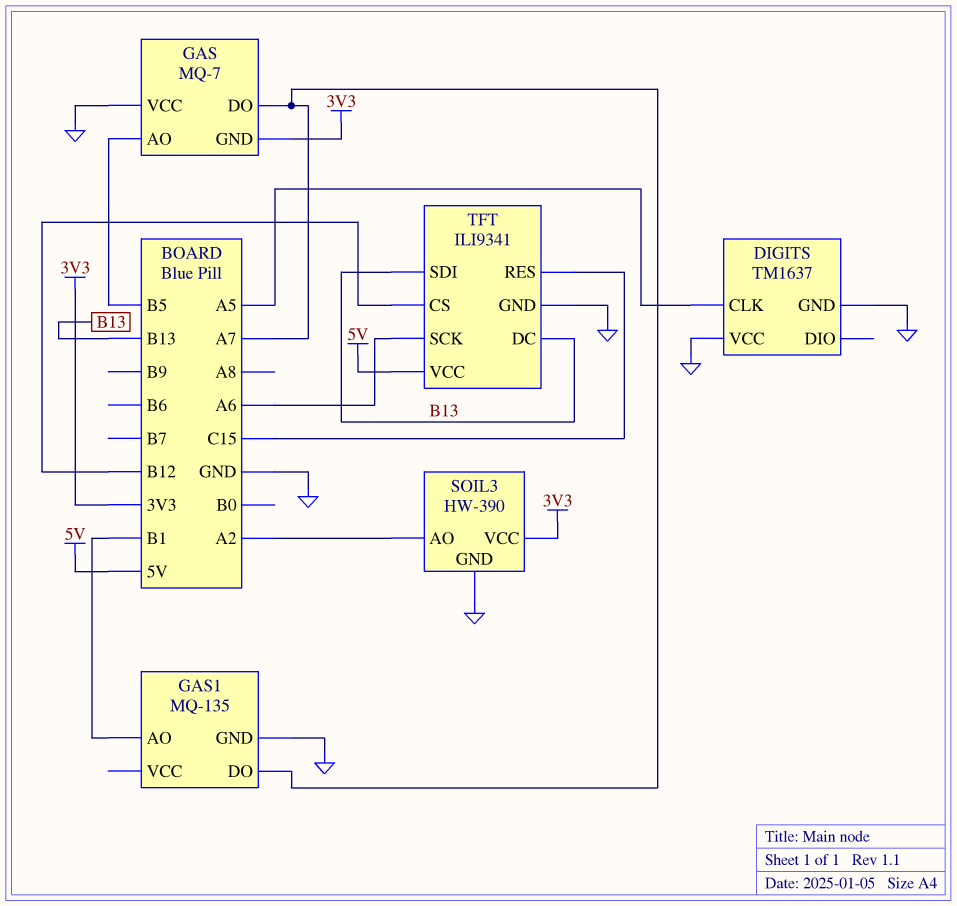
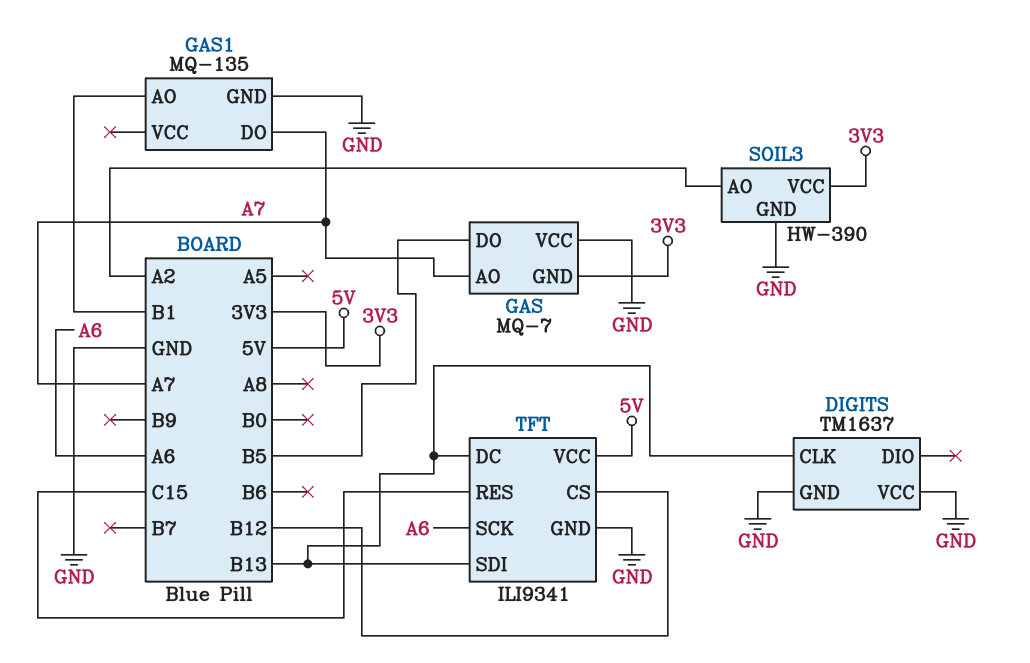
DIGITS pin CLK: A5 -> B13
GAS pin AO: B5 -> A7
GAS pin DO: A7 -> B5

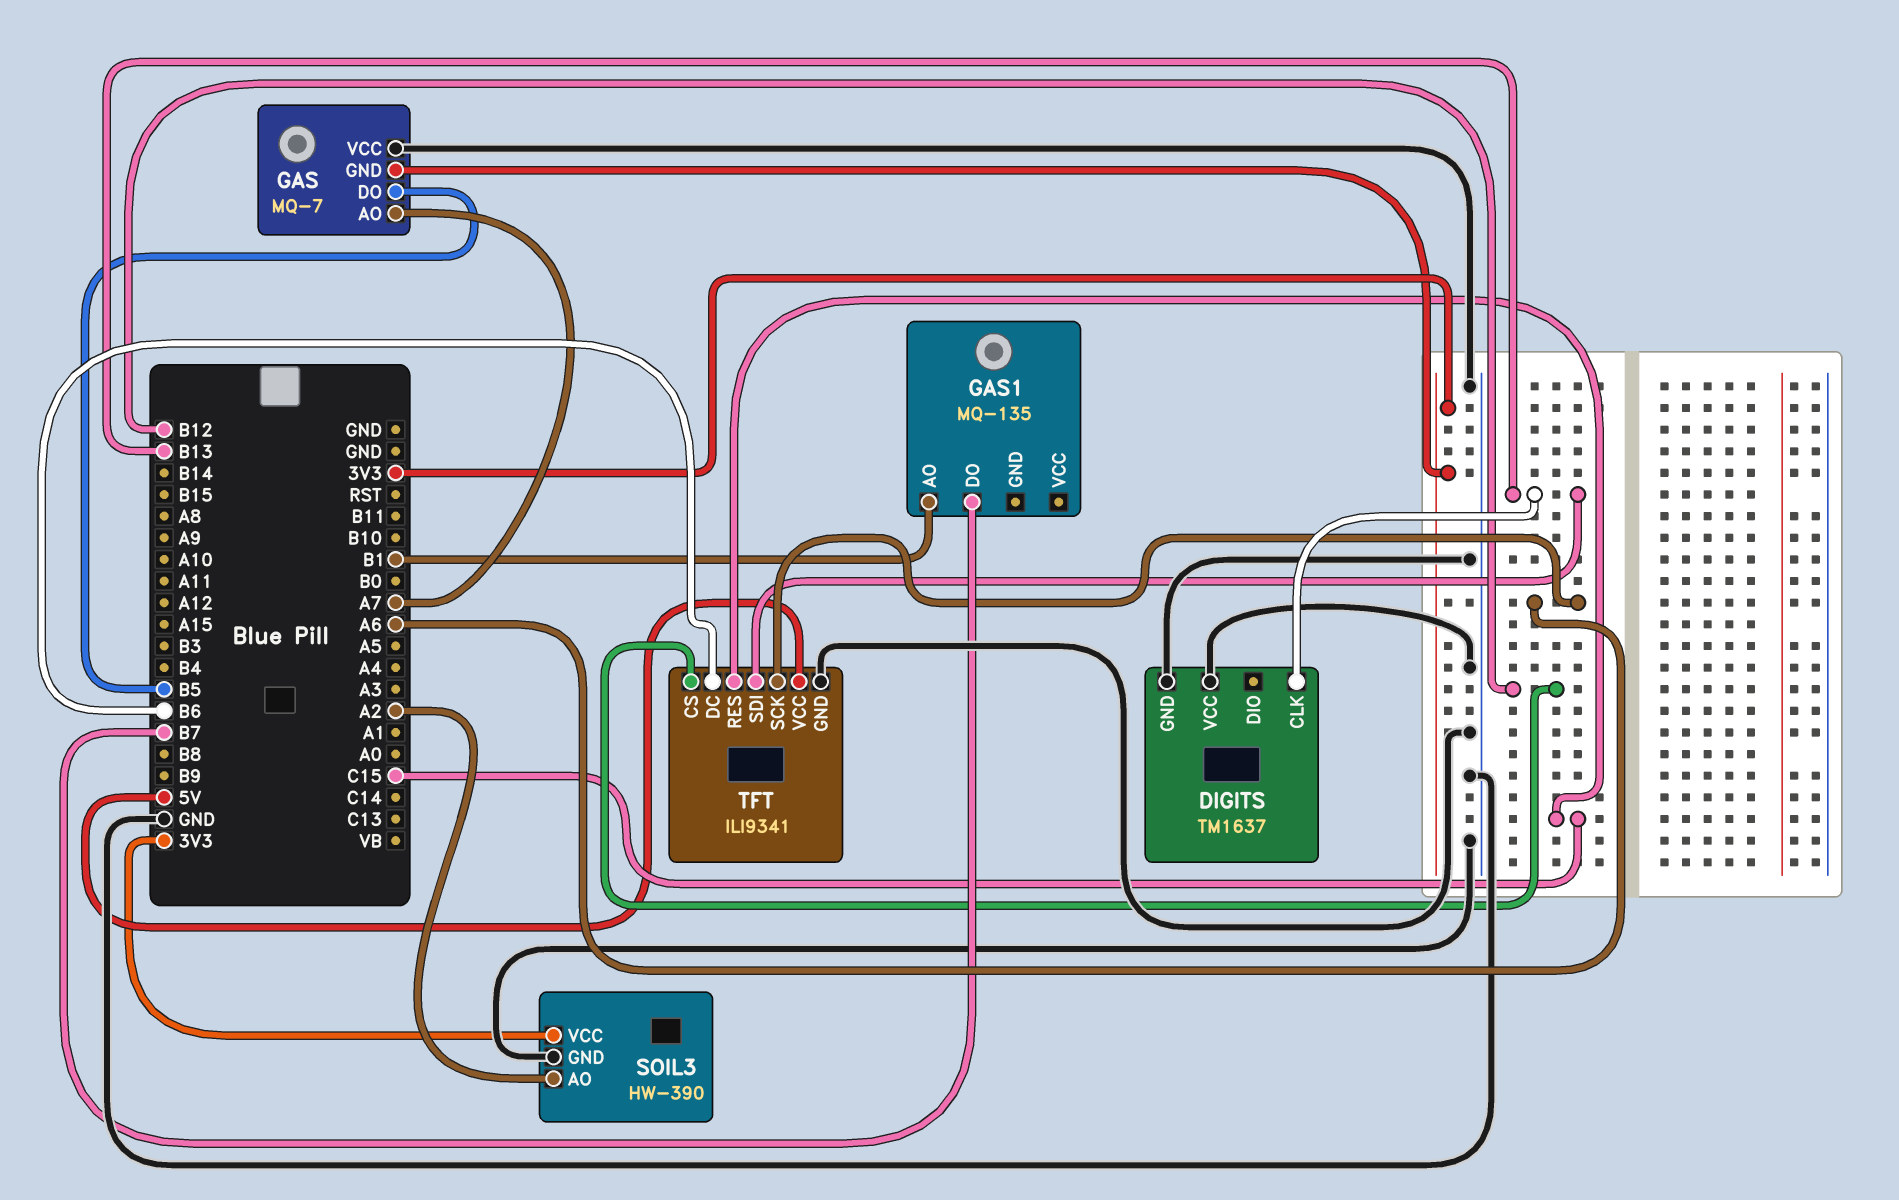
GAS1 pin DO: A7 -> B7
GAS1 pin GND: GND -> none
TFT pin DC: B13 -> B6

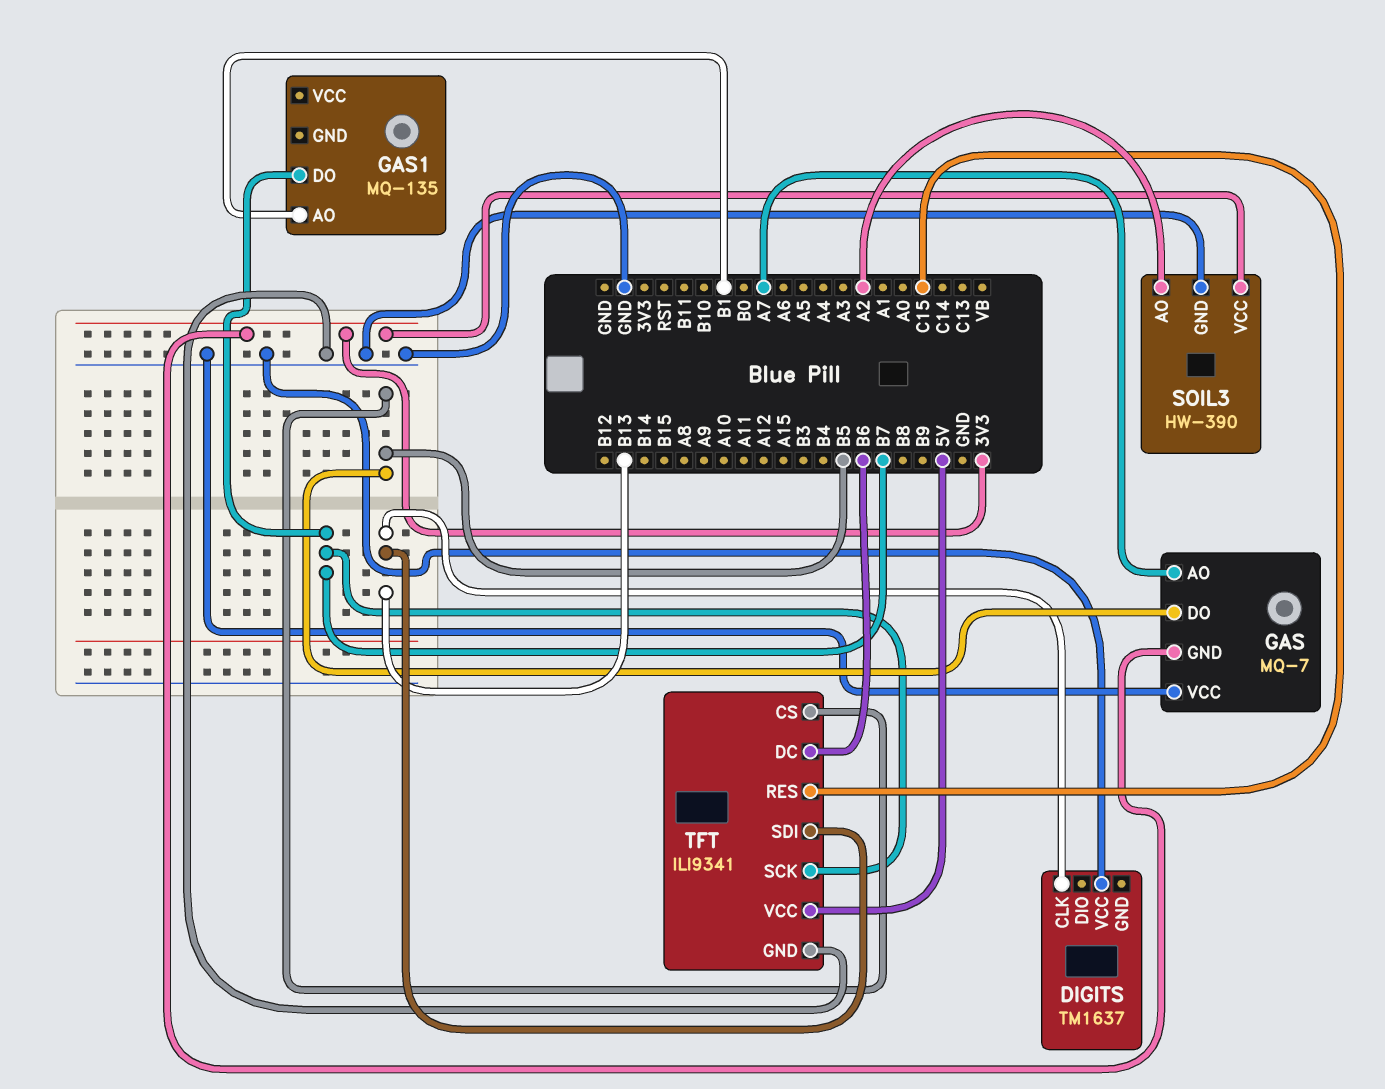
DIGITS pin GND: GND -> none
TFT pin CS: B12 -> B5
TFT pin SCK: A6 -> B7

